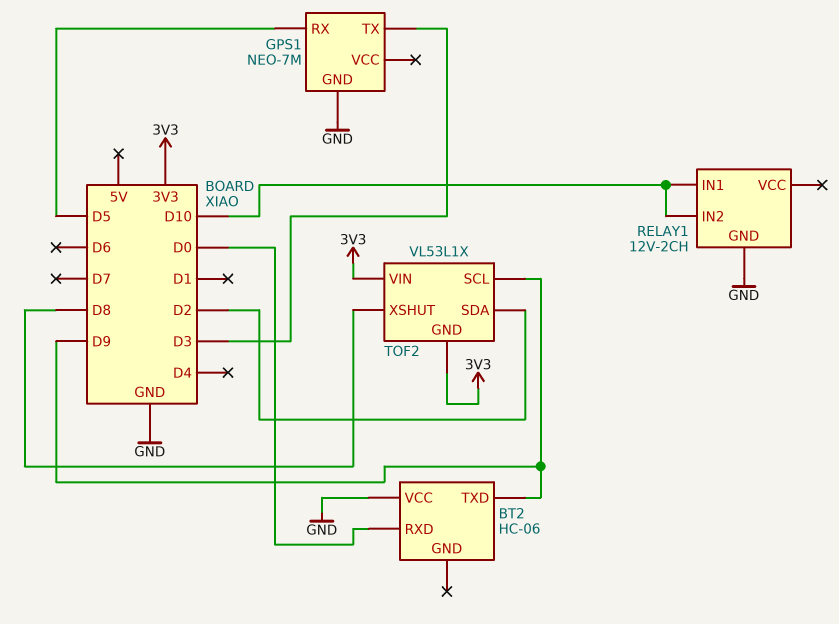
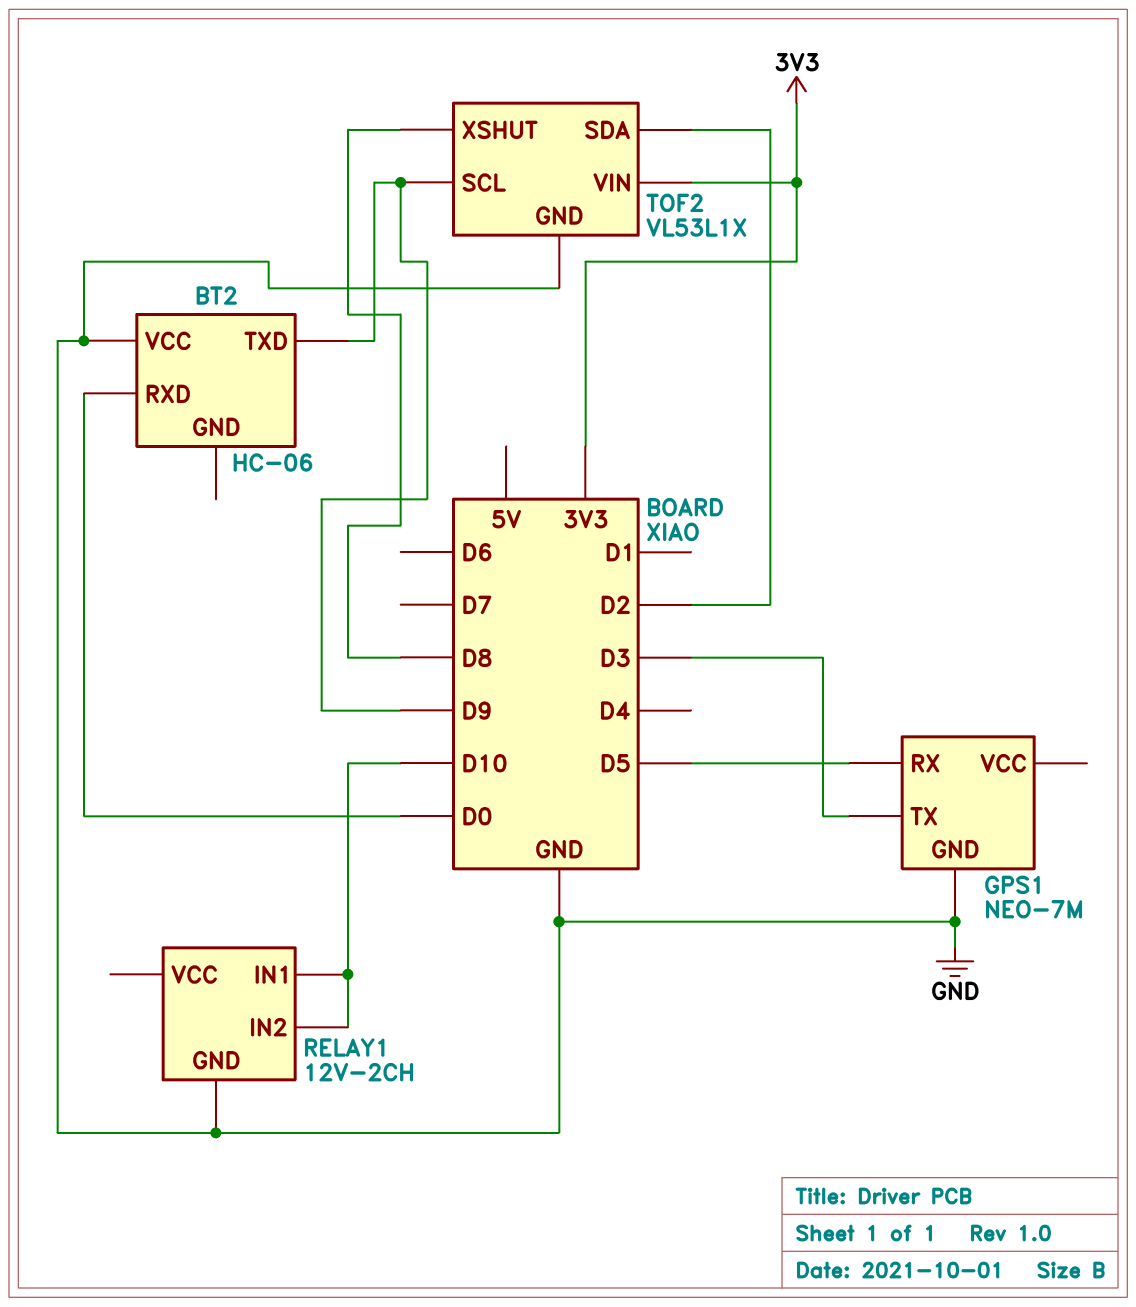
TOF2 pin GND: 3V3 -> GND

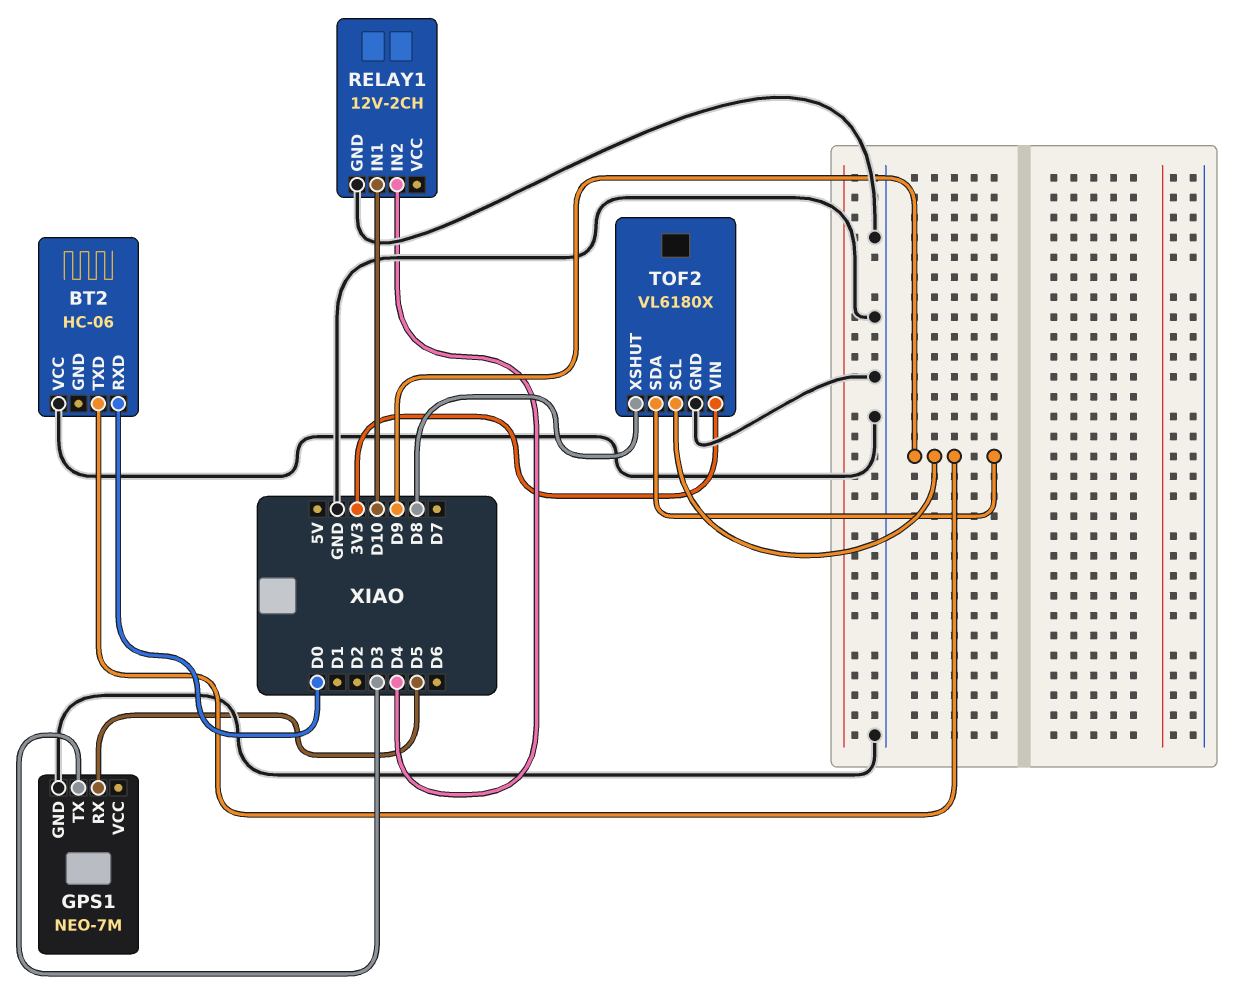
RELAY1 pin IN2: D10 -> D4
TOF2: VL53L1X -> VL6180X
TOF2 pin SDA: D2 -> D9

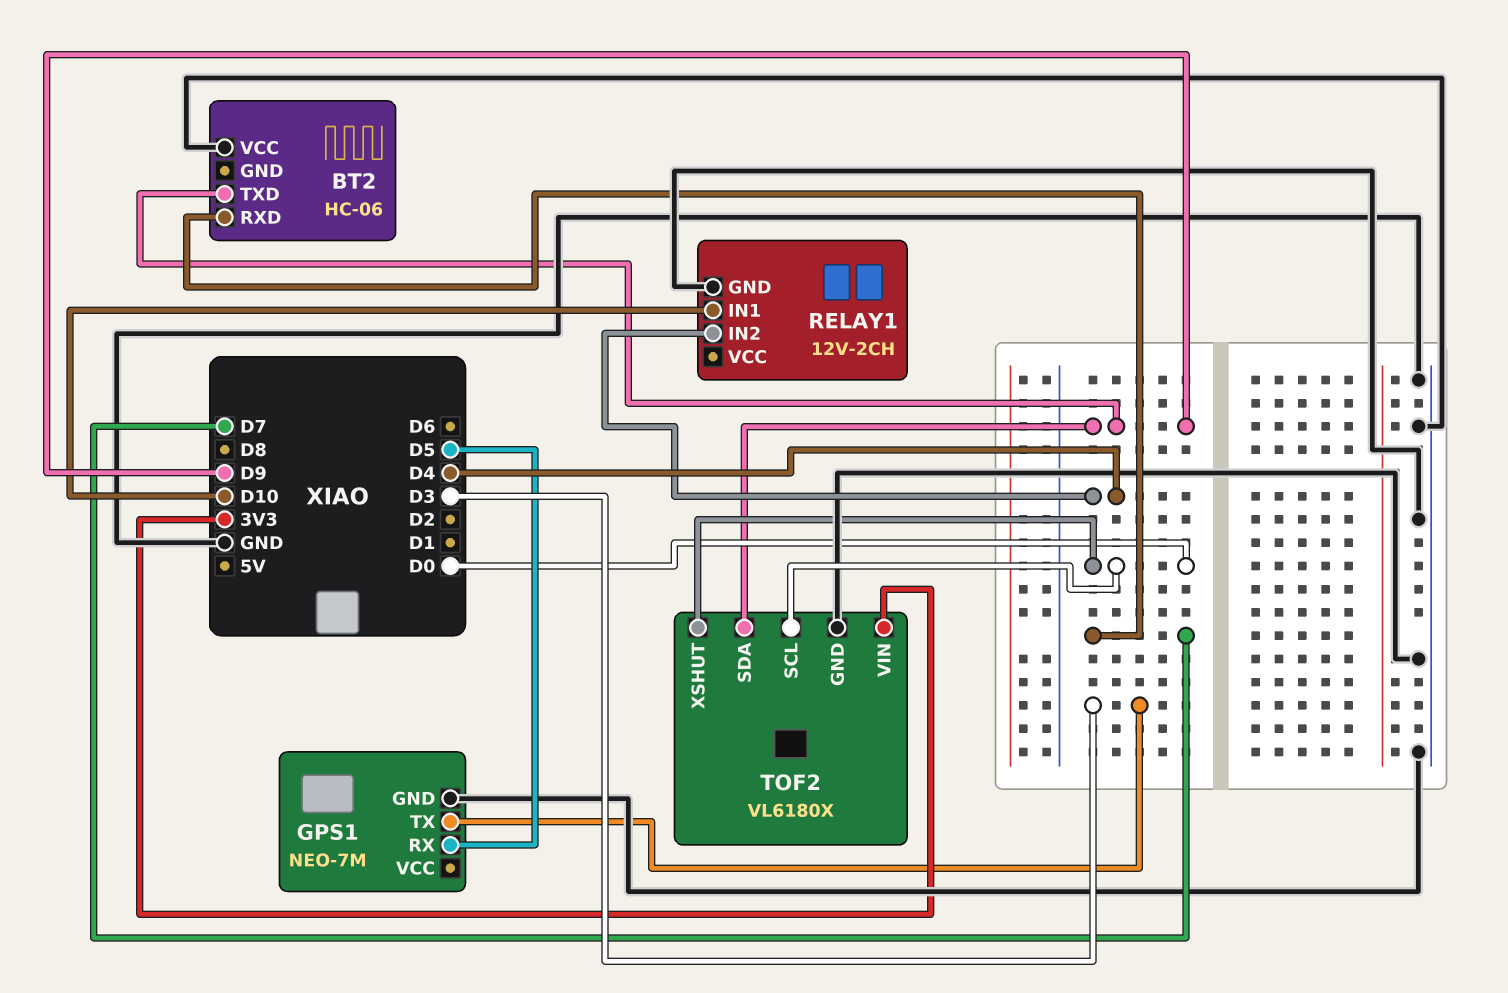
BT2 pin RXD: D0 -> D7
TOF2 pin SCL: D9 -> D0
TOF2 pin XSHUT: D8 -> D0

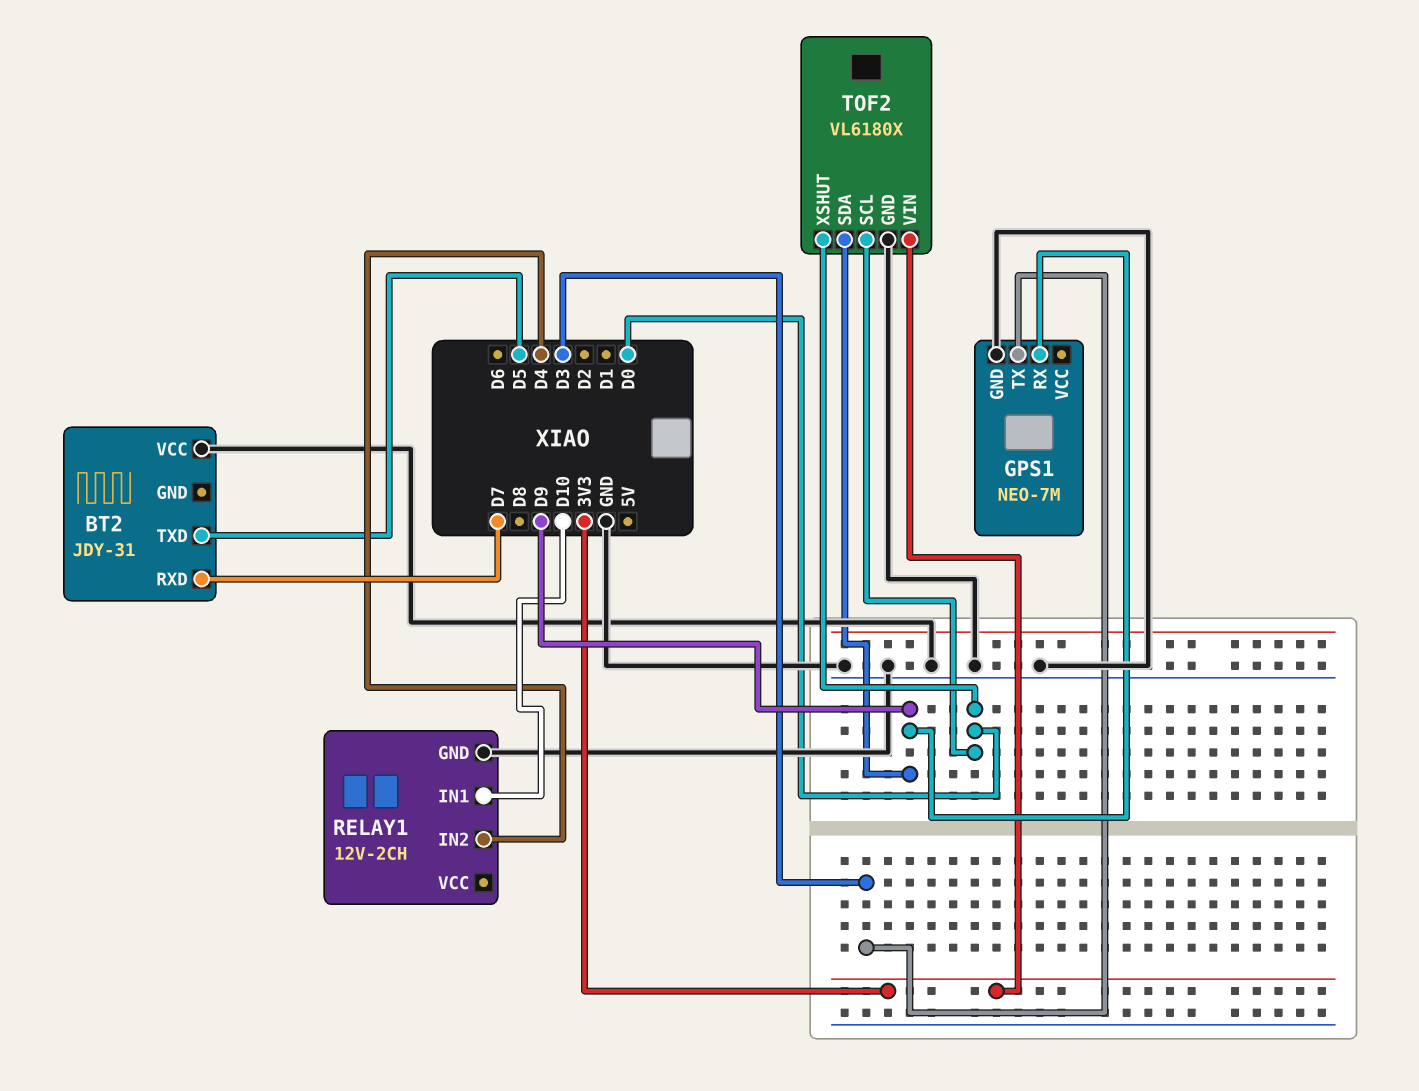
BT2: HC-06 -> JDY-31
BT2 pin TXD: D9 -> D5
GPS1 pin RX: D5 -> D9

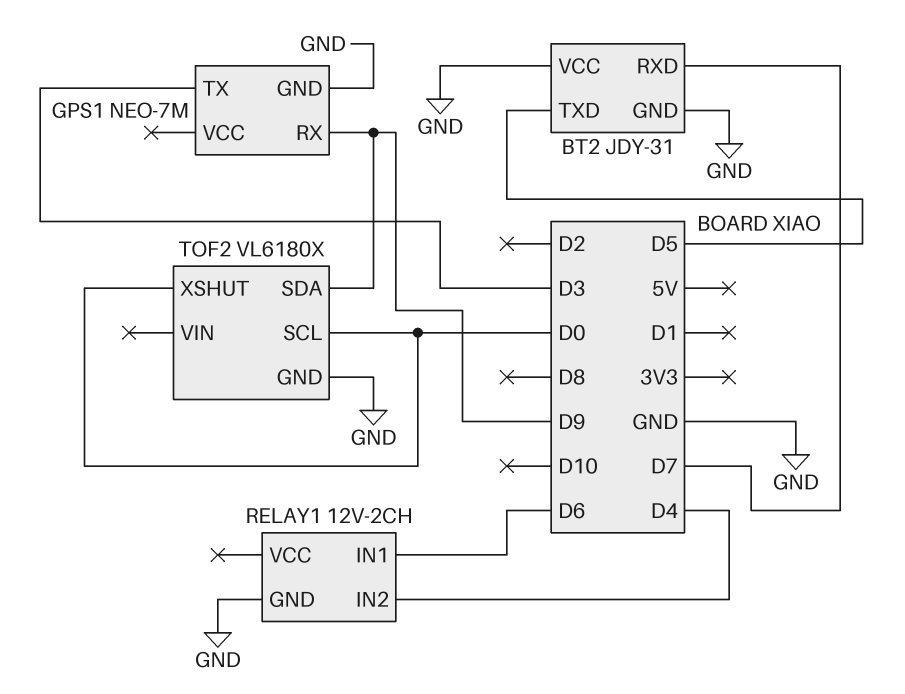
BT2 pin GND: none -> GND
RELAY1 pin IN1: D10 -> D6
TOF2 pin VIN: 3V3 -> none

